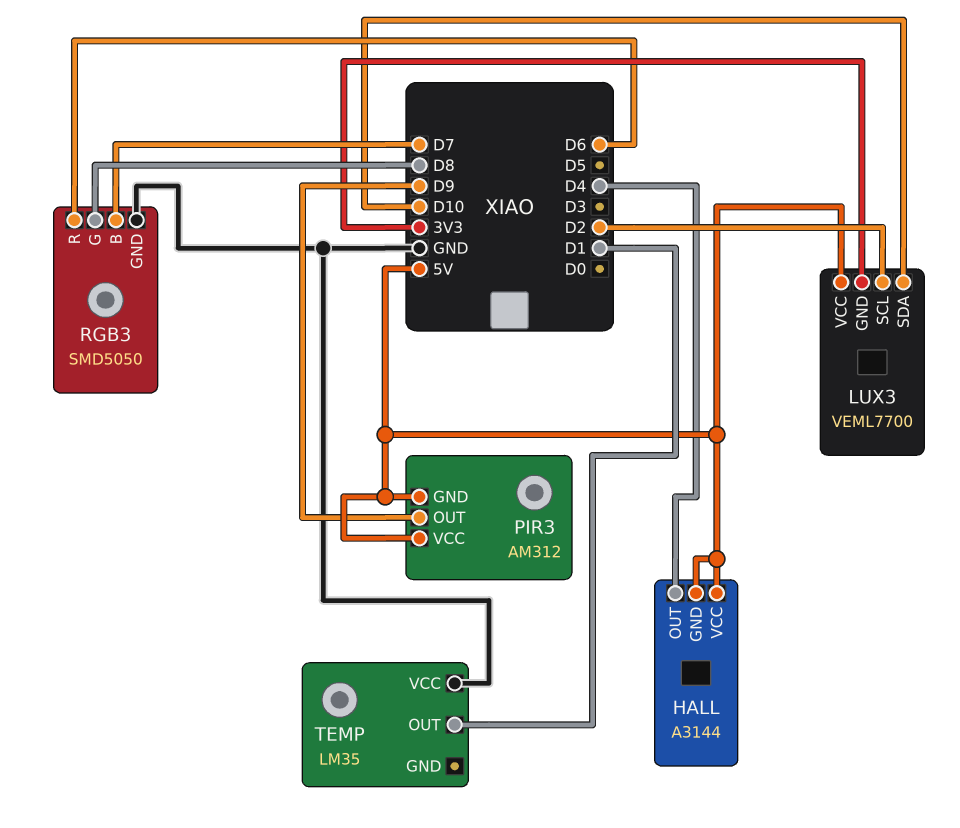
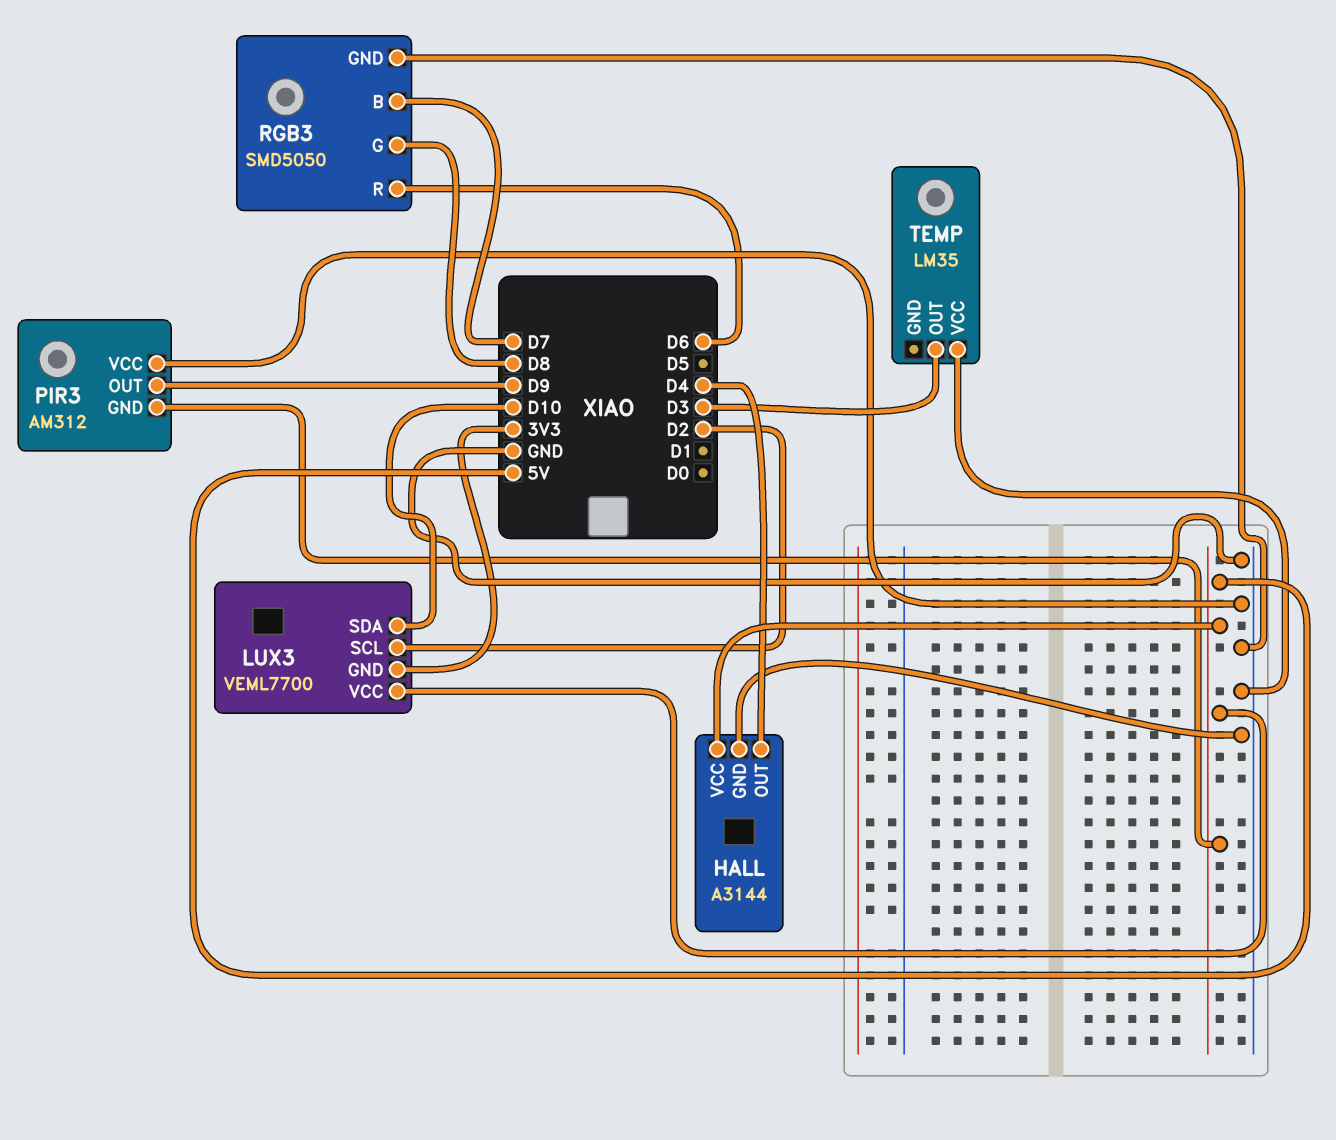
HALL pin GND: 5V -> GND
PIR3 pin VCC: 5V -> GND
TEMP pin OUT: D1 -> D3

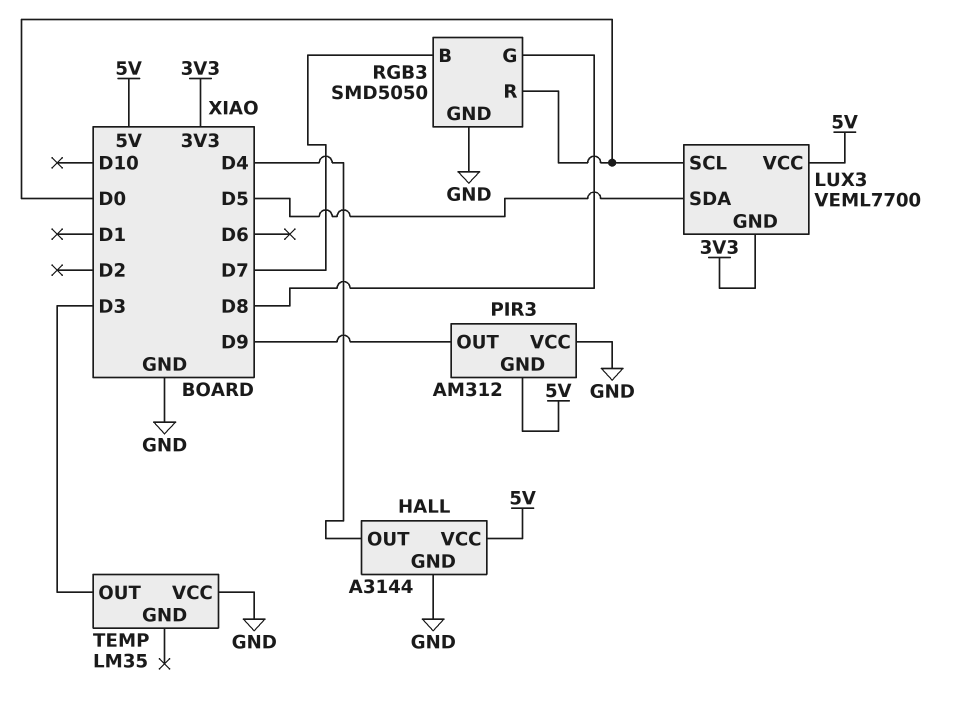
LUX3 pin SCL: D2 -> D0
LUX3 pin SDA: D10 -> D5
RGB3 pin R: D6 -> D0

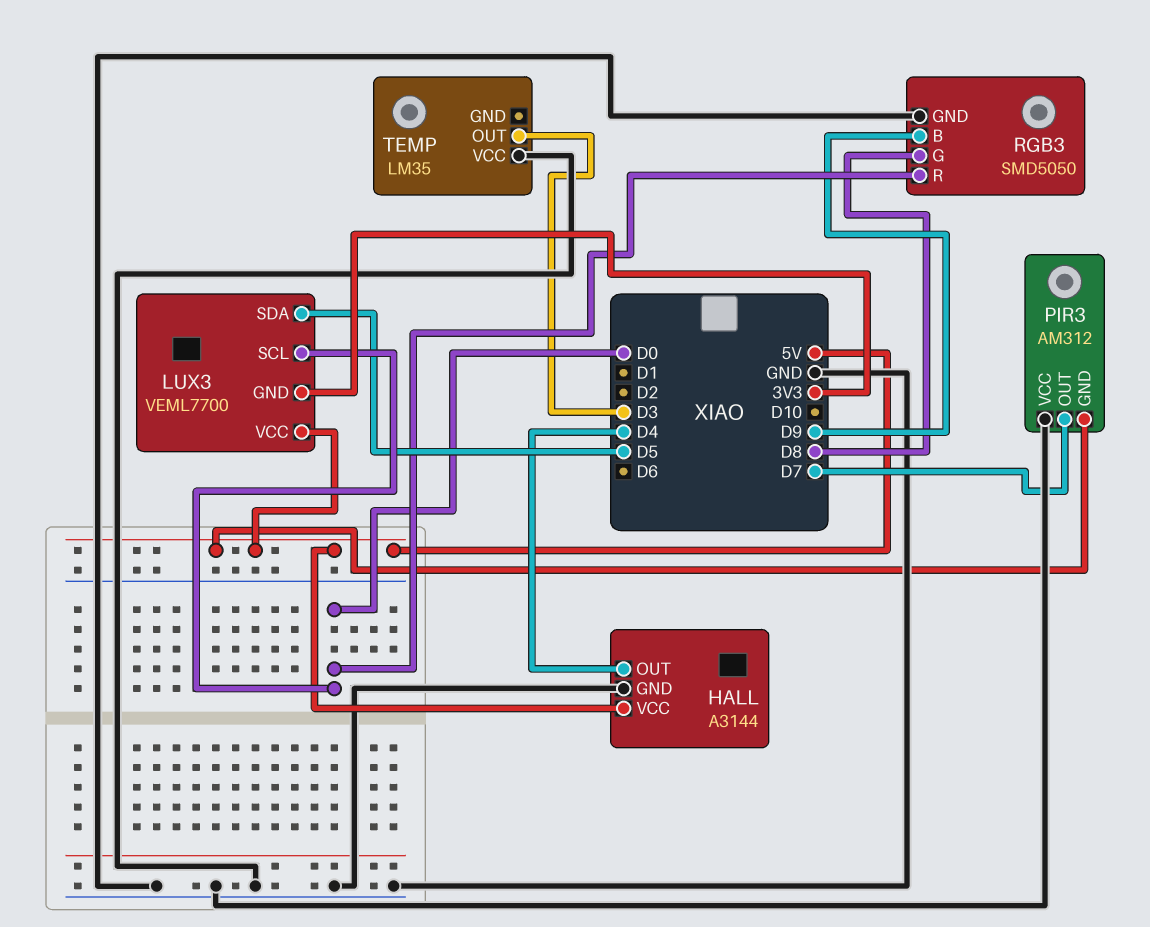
PIR3 pin OUT: D9 -> D7
RGB3 pin B: D7 -> D9

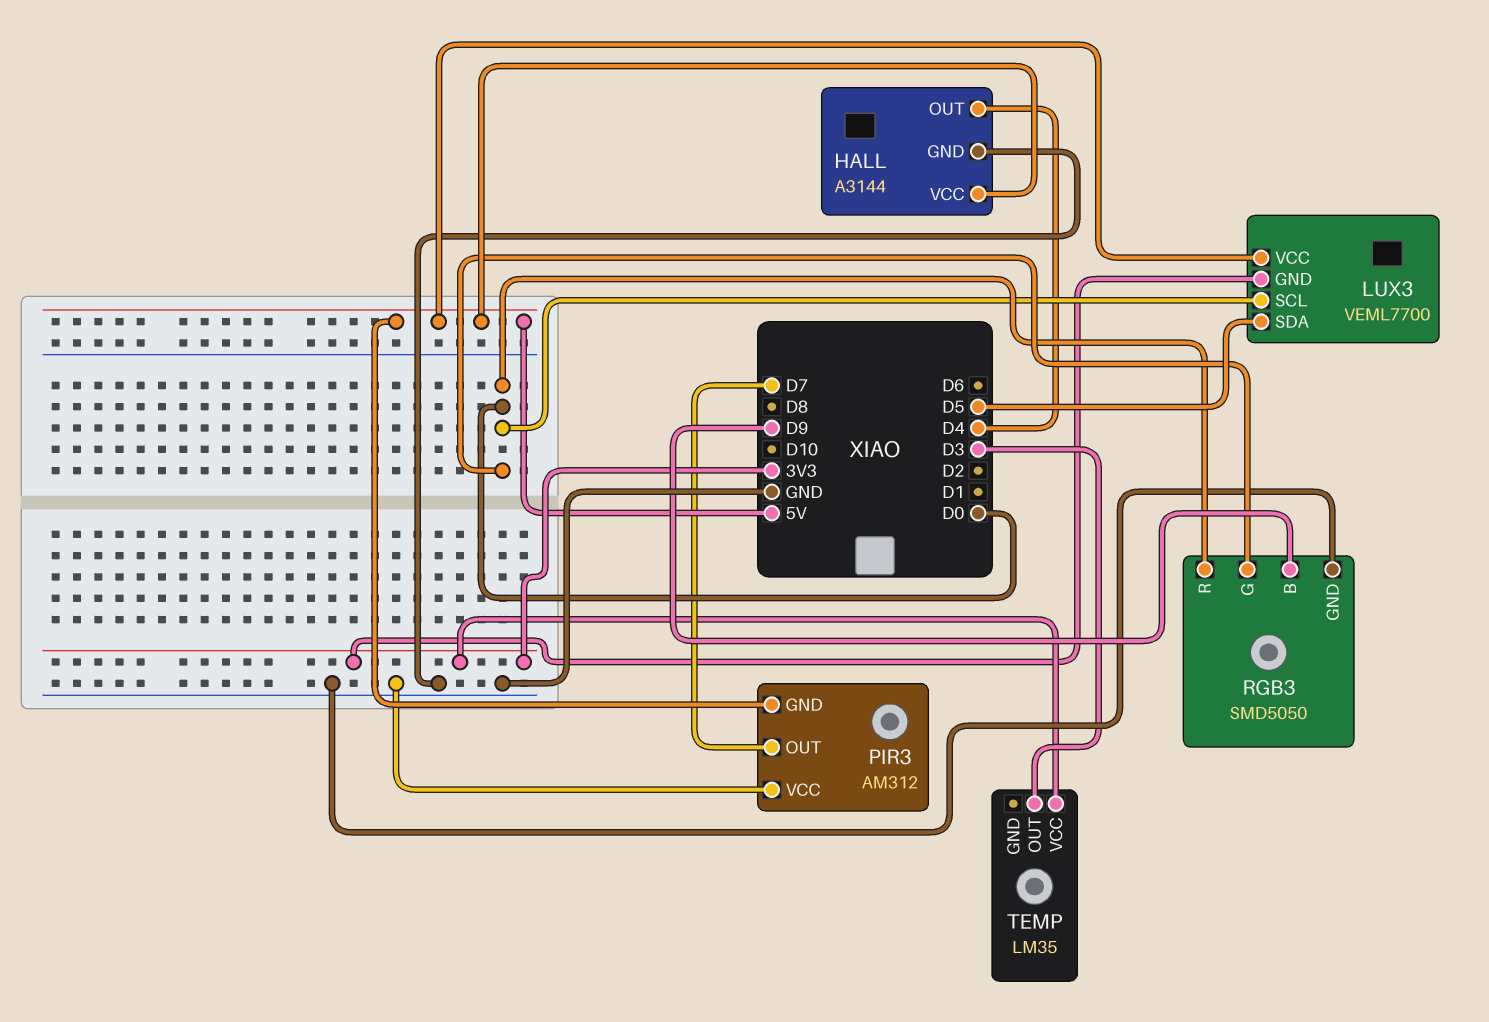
RGB3 pin G: D8 -> D0
TEMP pin VCC: GND -> 3V3

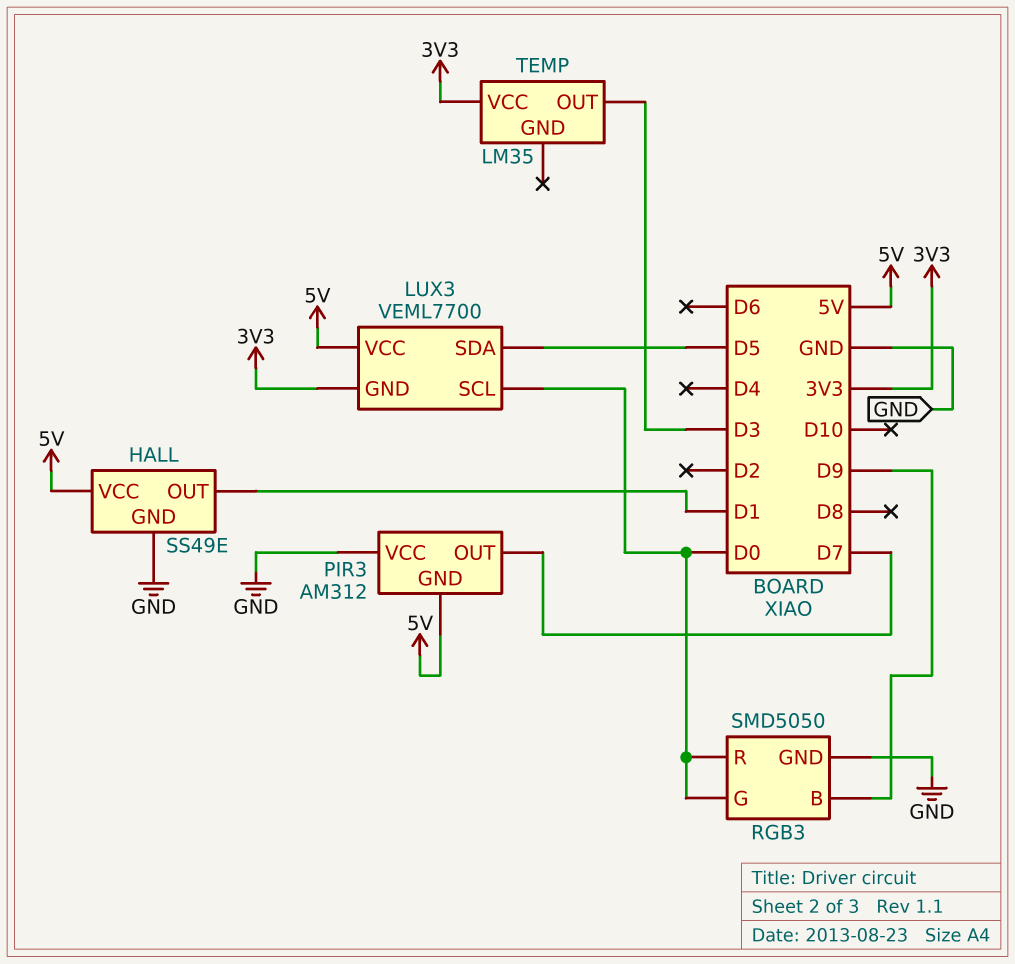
HALL: A3144 -> SS49E
HALL pin OUT: D4 -> D1

